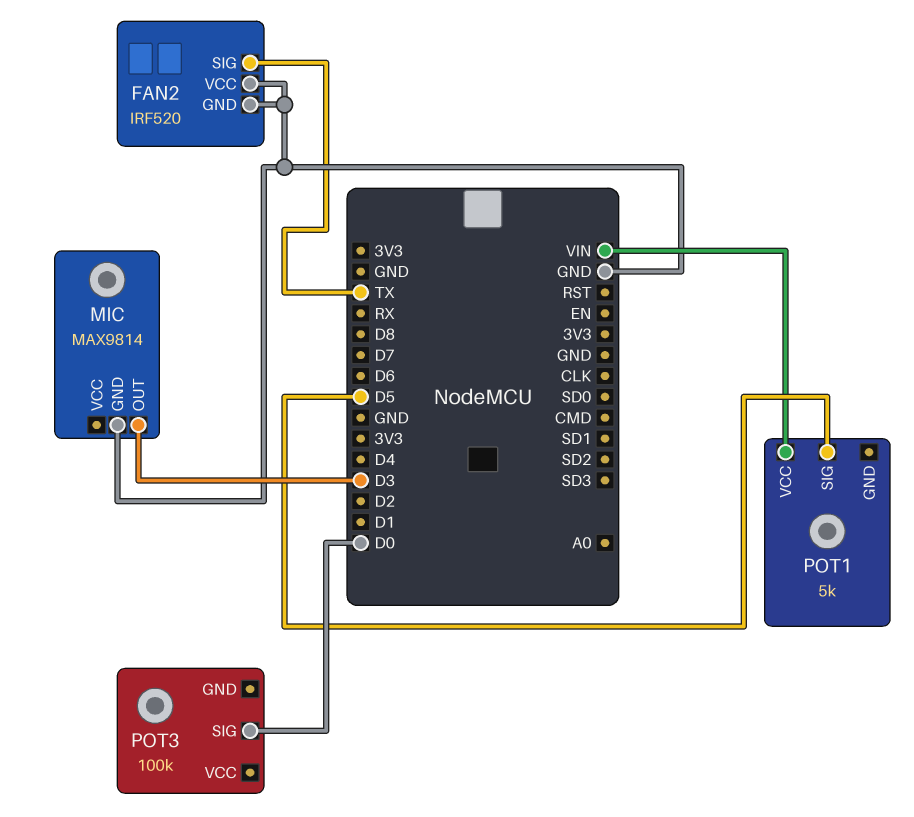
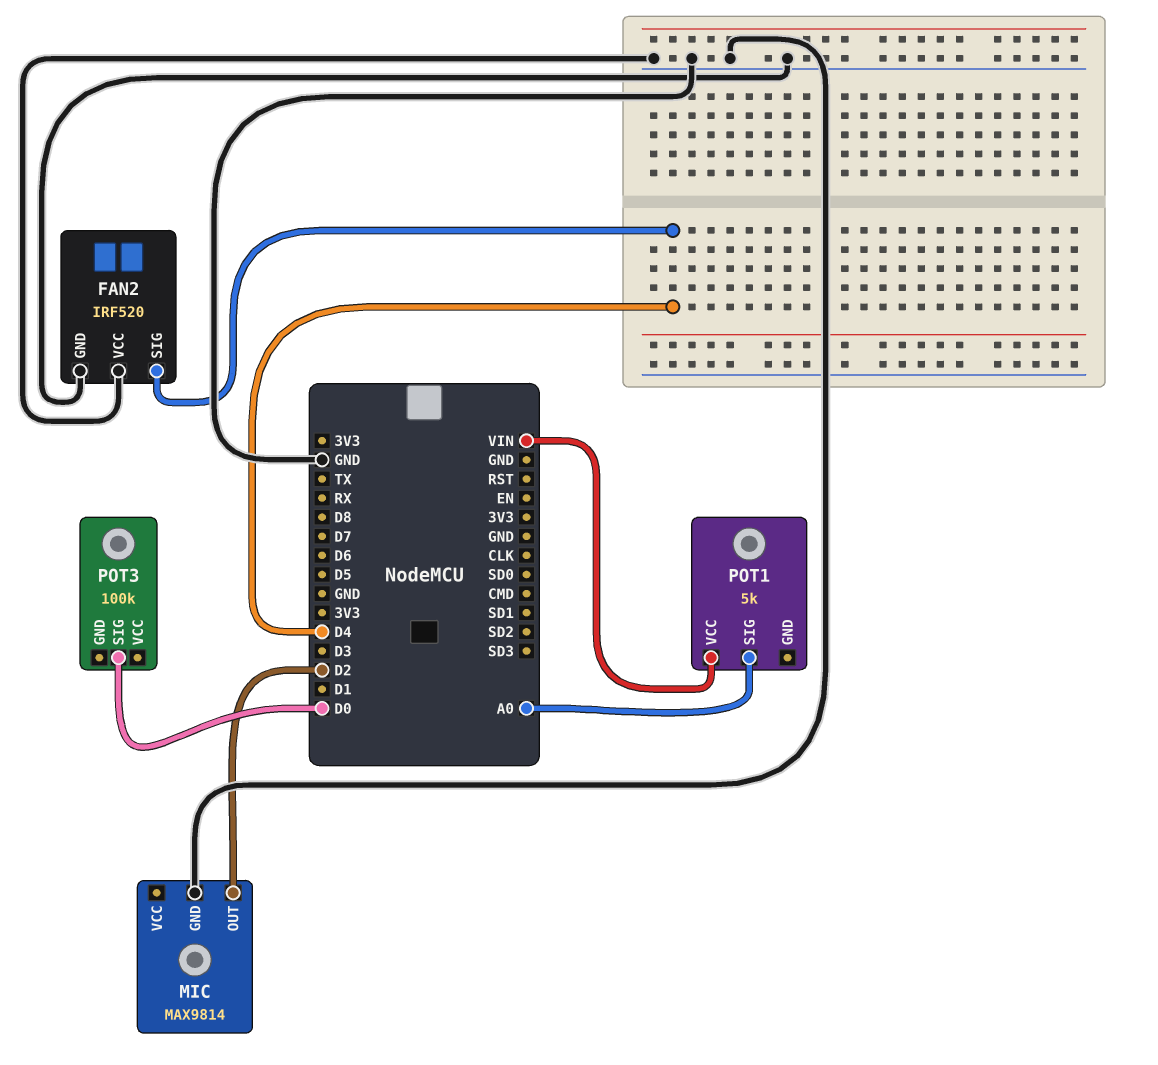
FAN2 pin SIG: TX -> D4
MIC pin OUT: D3 -> D2
POT1 pin SIG: D5 -> A0

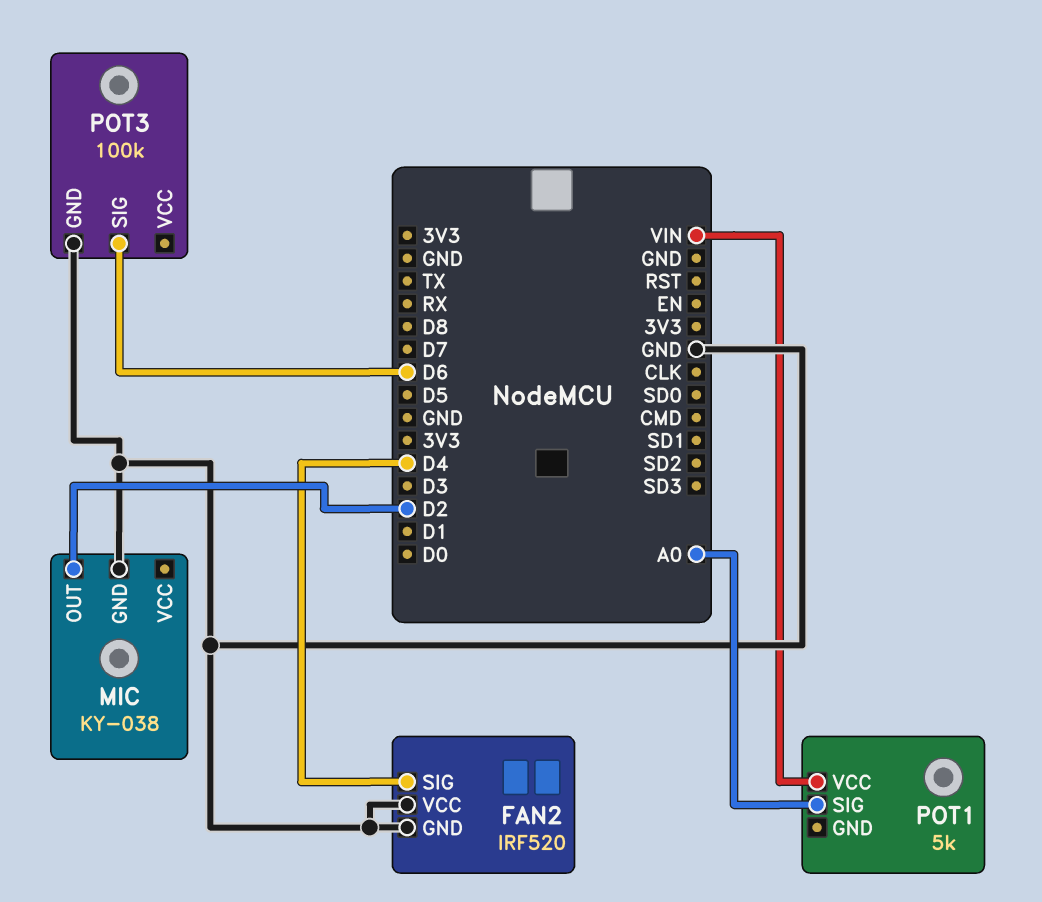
MIC: MAX9814 -> KY-038
POT3 pin GND: none -> GND
POT3 pin SIG: D0 -> D6

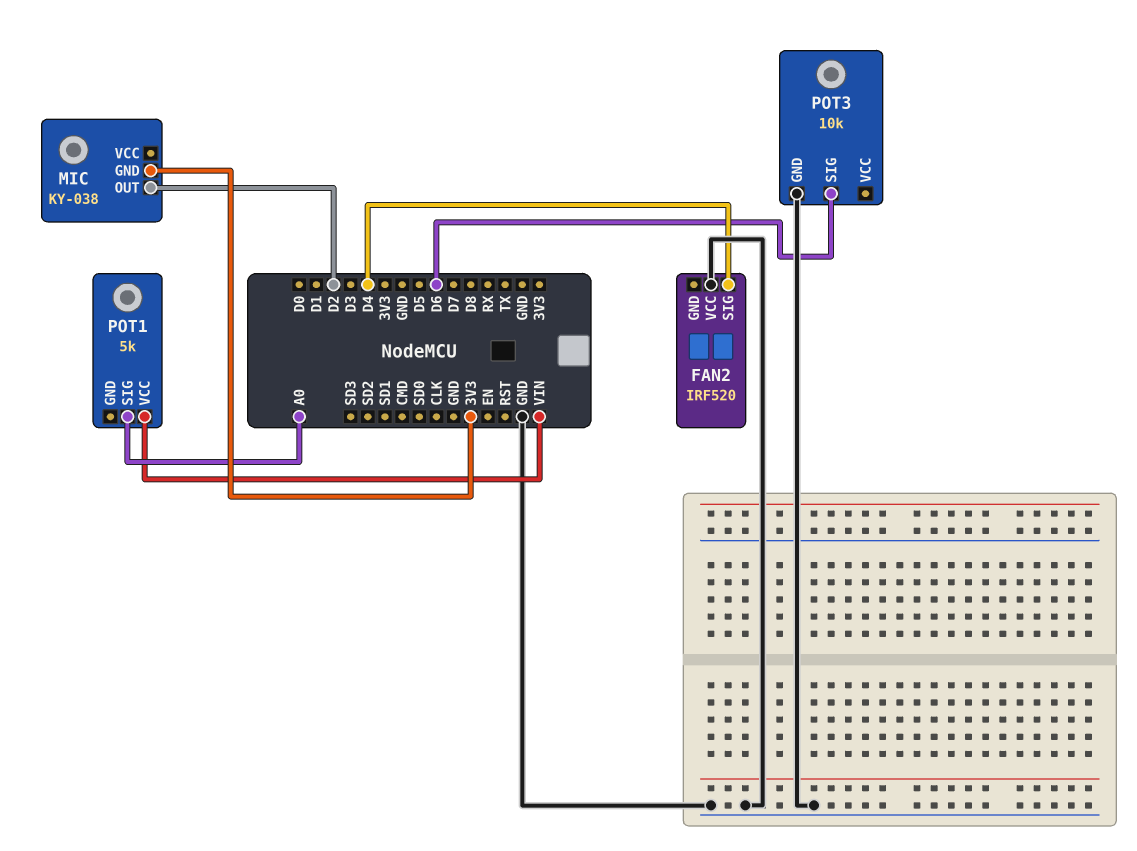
FAN2 pin GND: GND -> none
MIC pin GND: GND -> 3V3
POT3: 100k -> 10k

